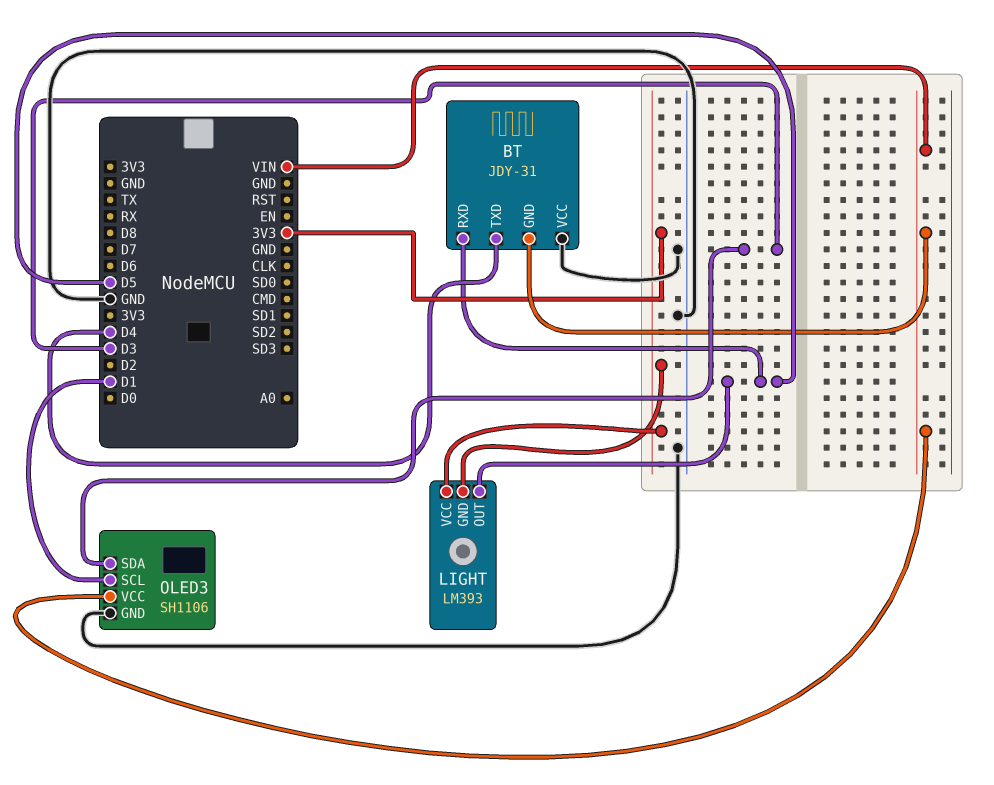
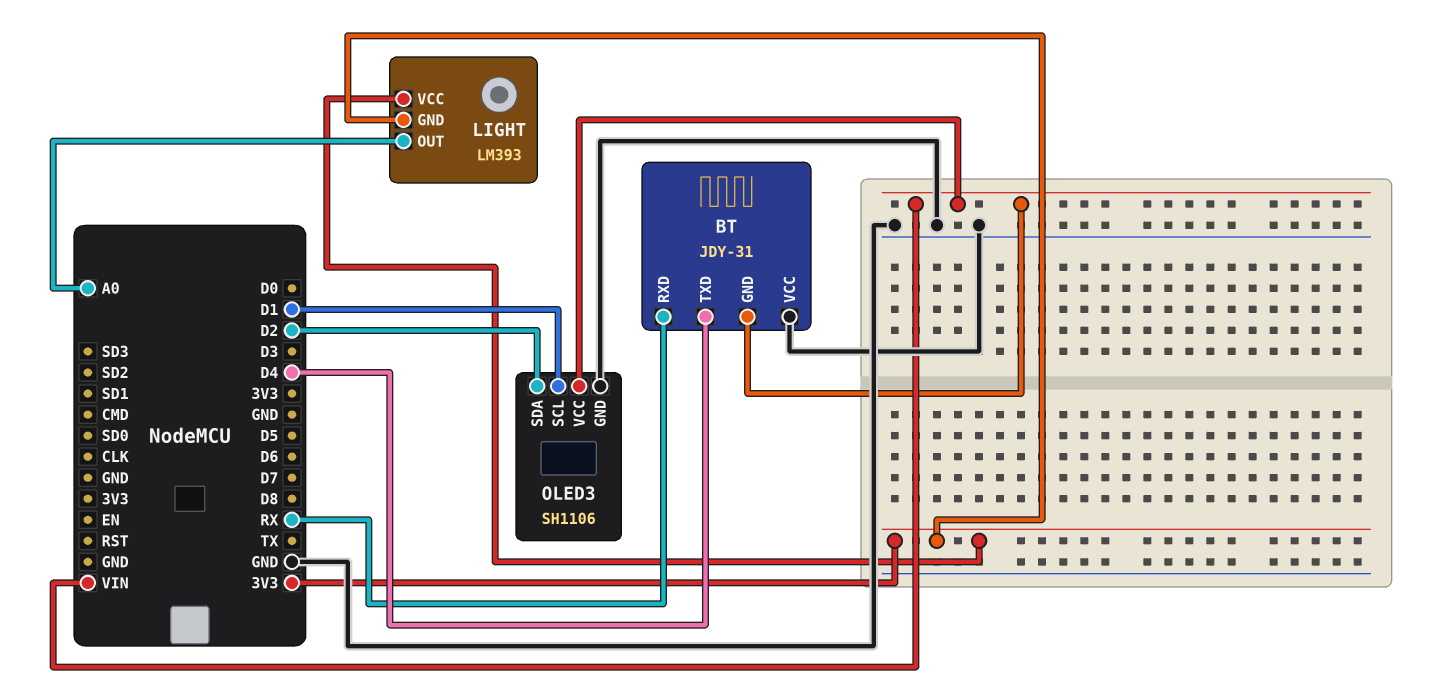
BT pin RXD: D5 -> RX
LIGHT pin OUT: D5 -> A0
OLED3 pin SDA: D3 -> D2

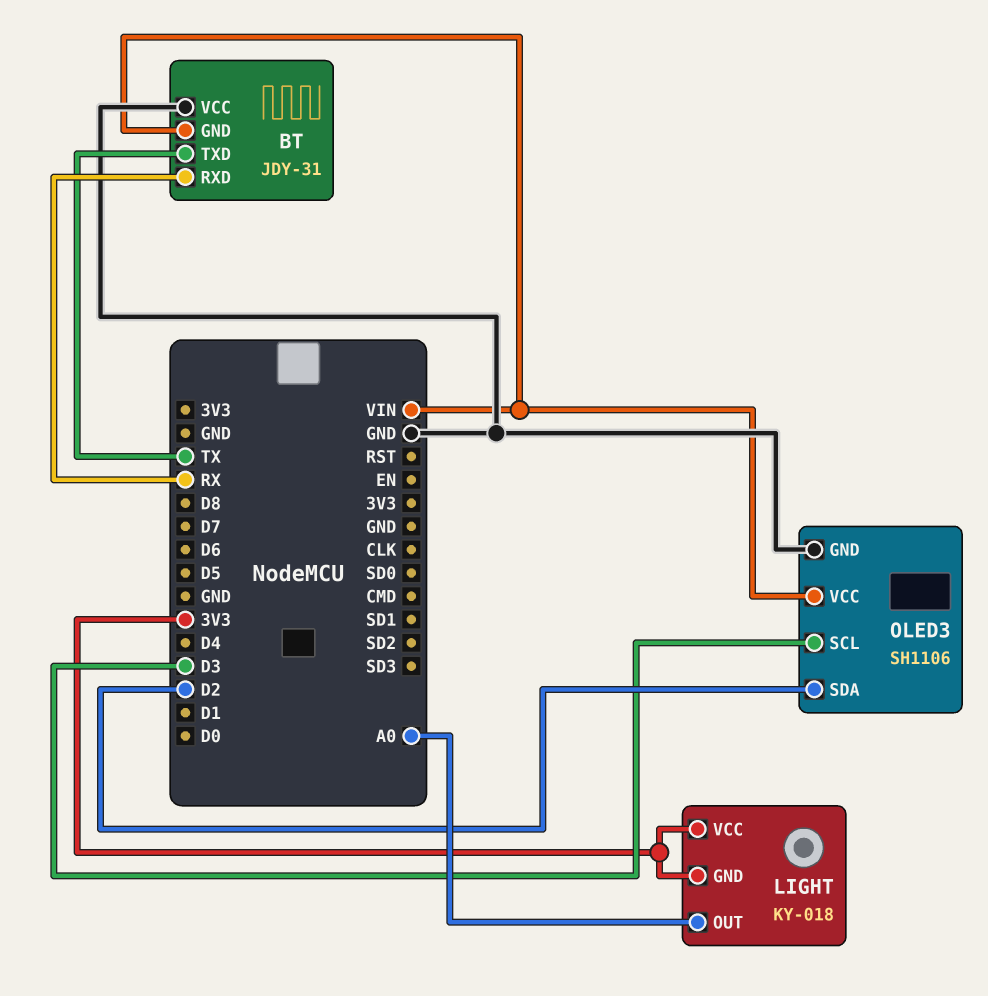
BT pin TXD: D4 -> TX
LIGHT: LM393 -> KY-018
OLED3 pin SCL: D1 -> D3

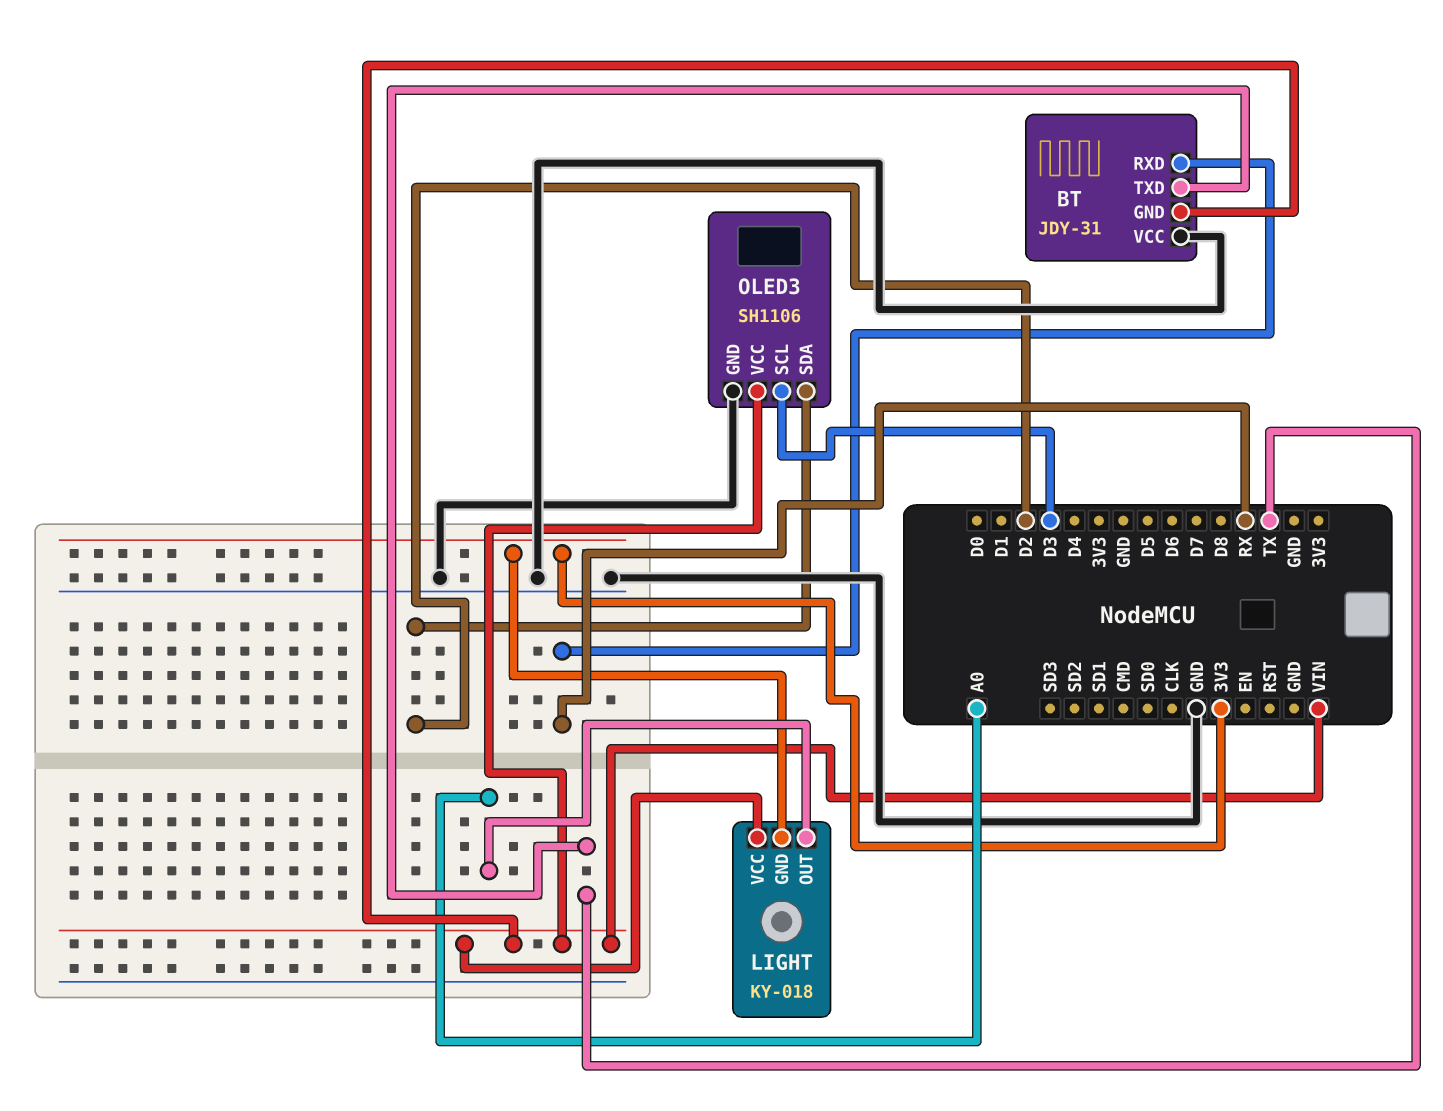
LIGHT pin VCC: 3V3 -> VIN

